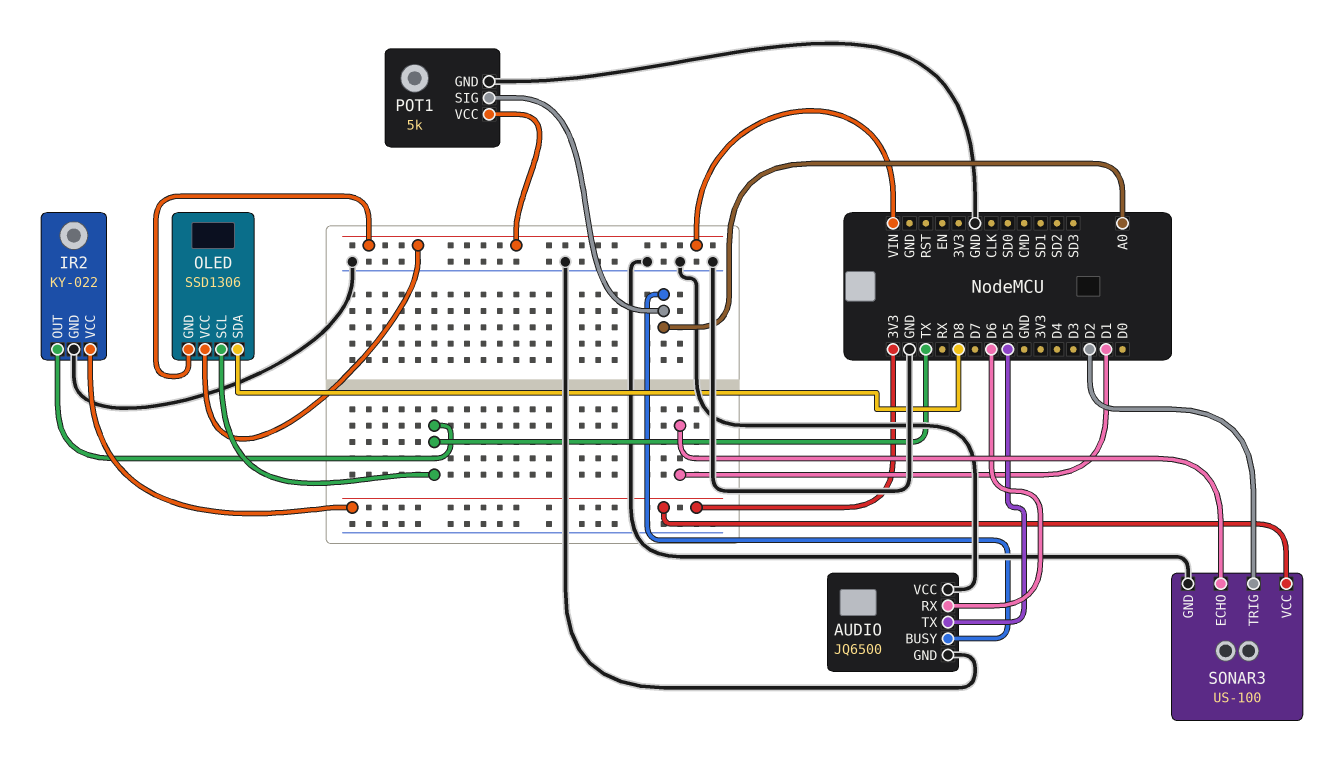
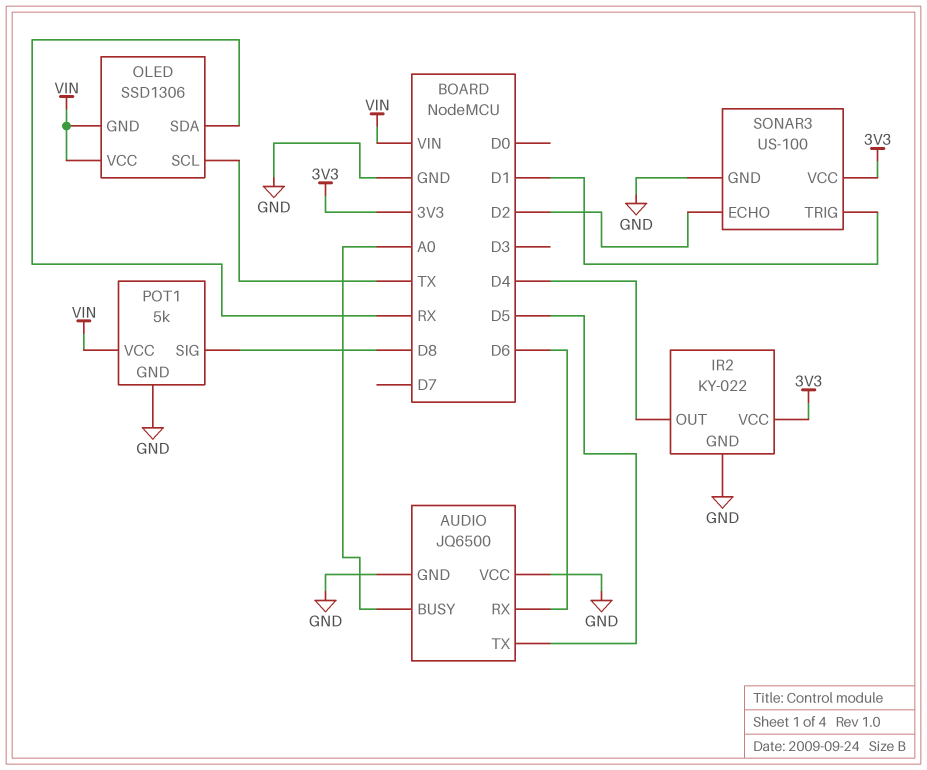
IR2 pin OUT: TX -> D4
OLED pin SDA: D8 -> RX
POT1 pin SIG: A0 -> D8
SONAR3 pin ECHO: D1 -> D2
SONAR3 pin TRIG: D2 -> D1

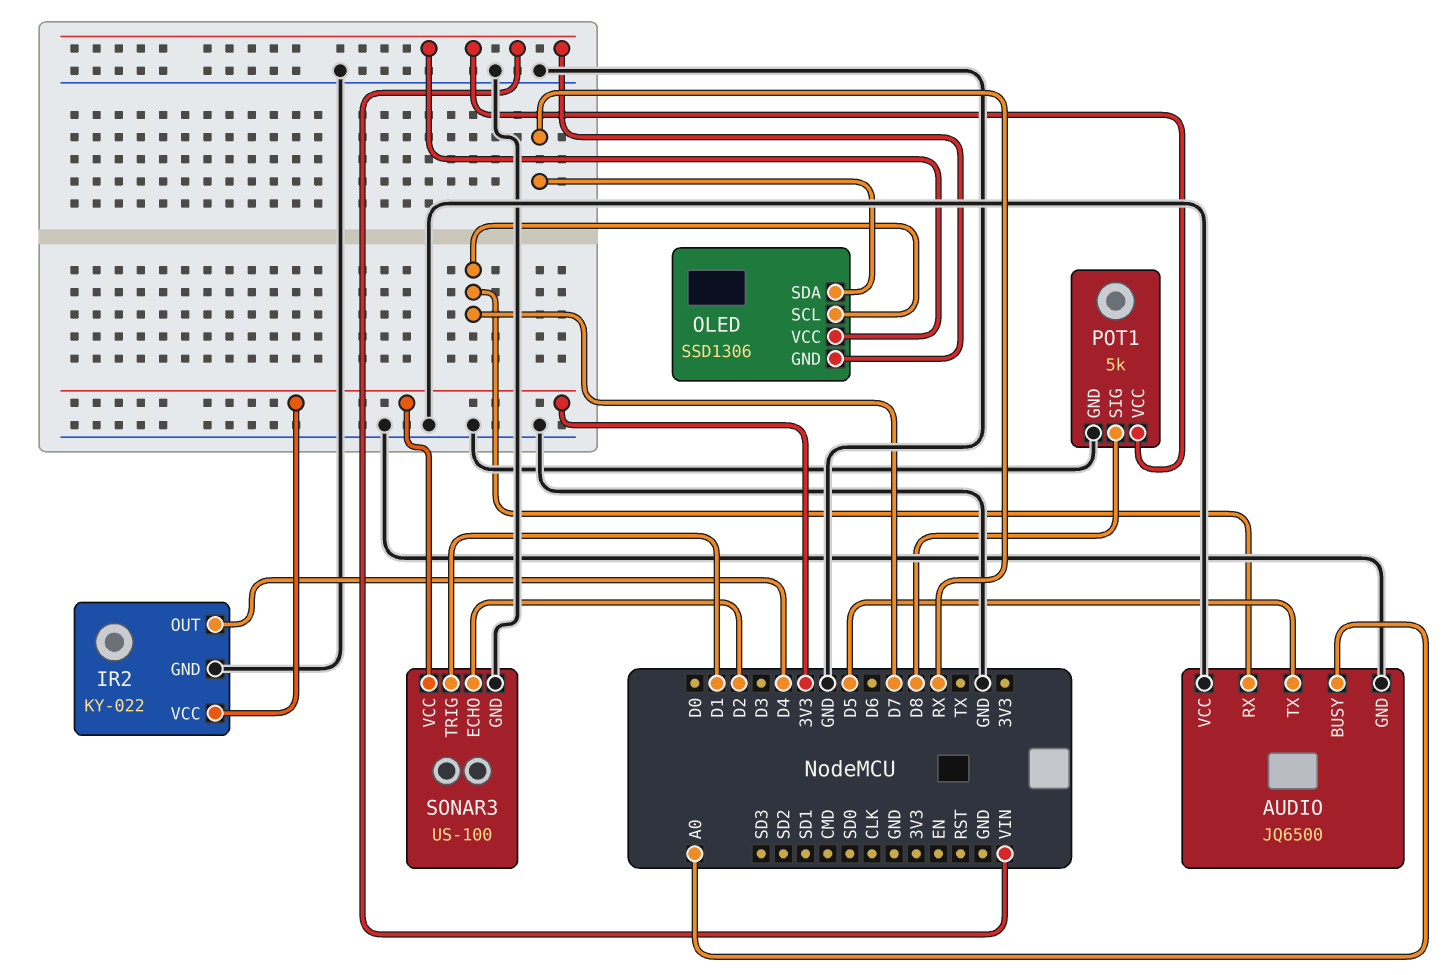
AUDIO pin RX: D6 -> D7
OLED pin SCL: TX -> D7

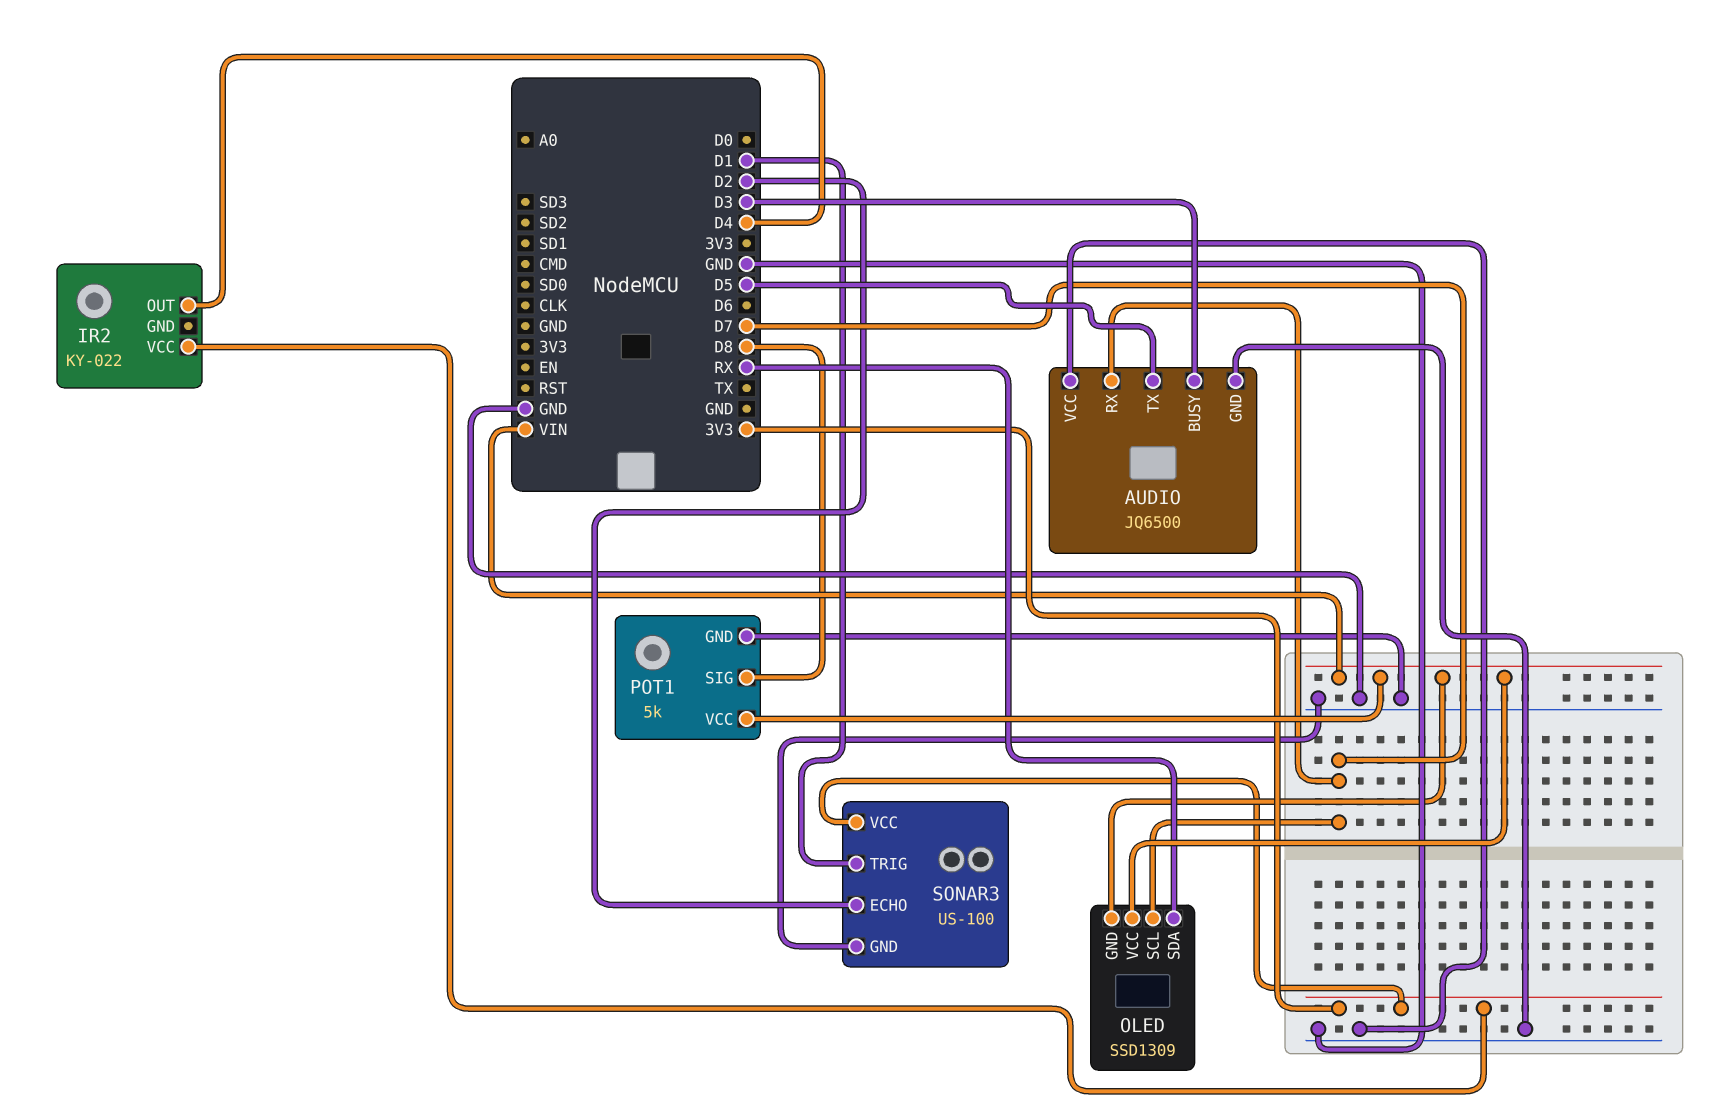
AUDIO pin BUSY: A0 -> D3
IR2 pin GND: GND -> none
OLED: SSD1306 -> SSD1309

